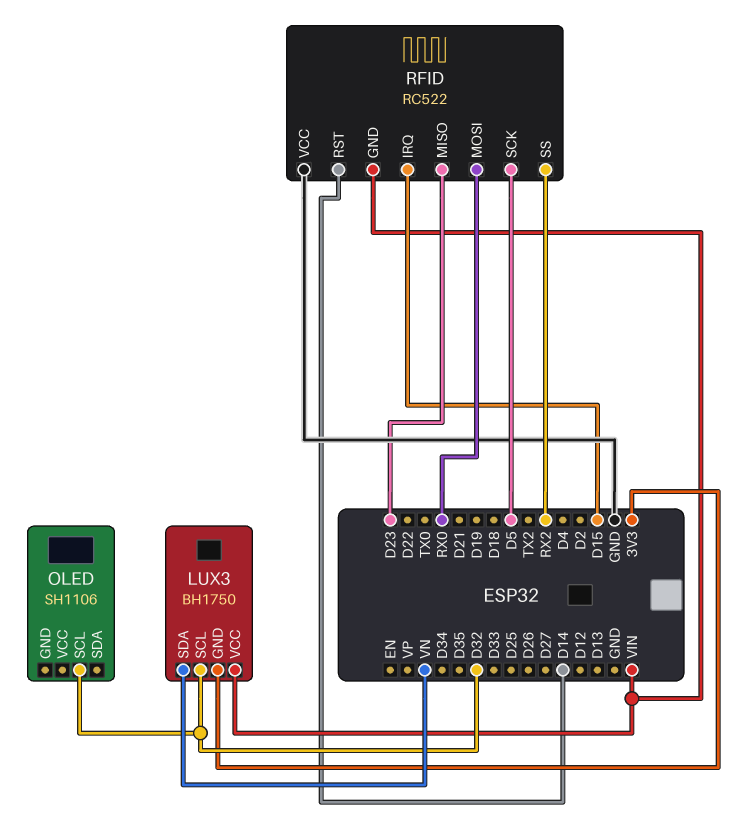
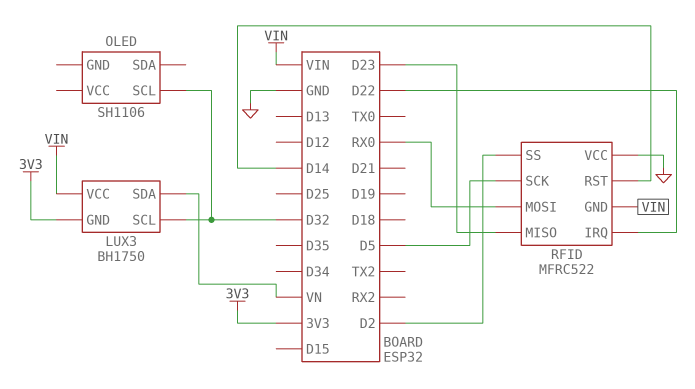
RFID: RC522 -> MFRC522
RFID pin IRQ: D15 -> D22
RFID pin SS: RX2 -> D2

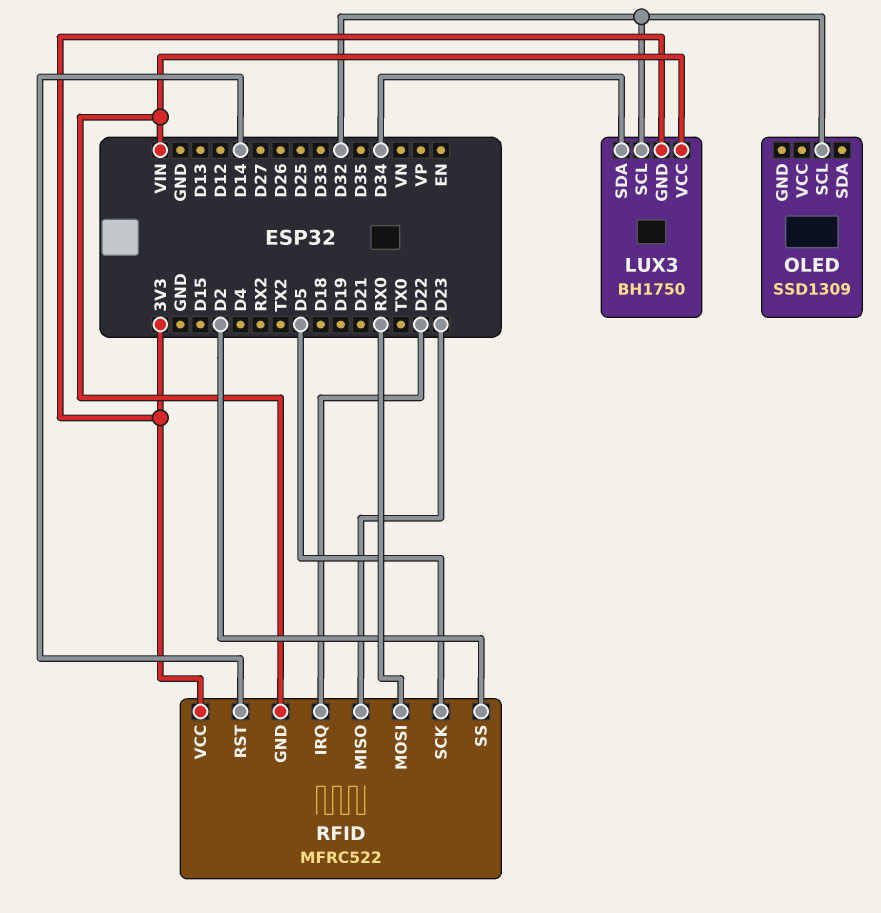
LUX3 pin SDA: VN -> D34
OLED: SH1106 -> SSD1309
RFID pin VCC: GND -> 3V3

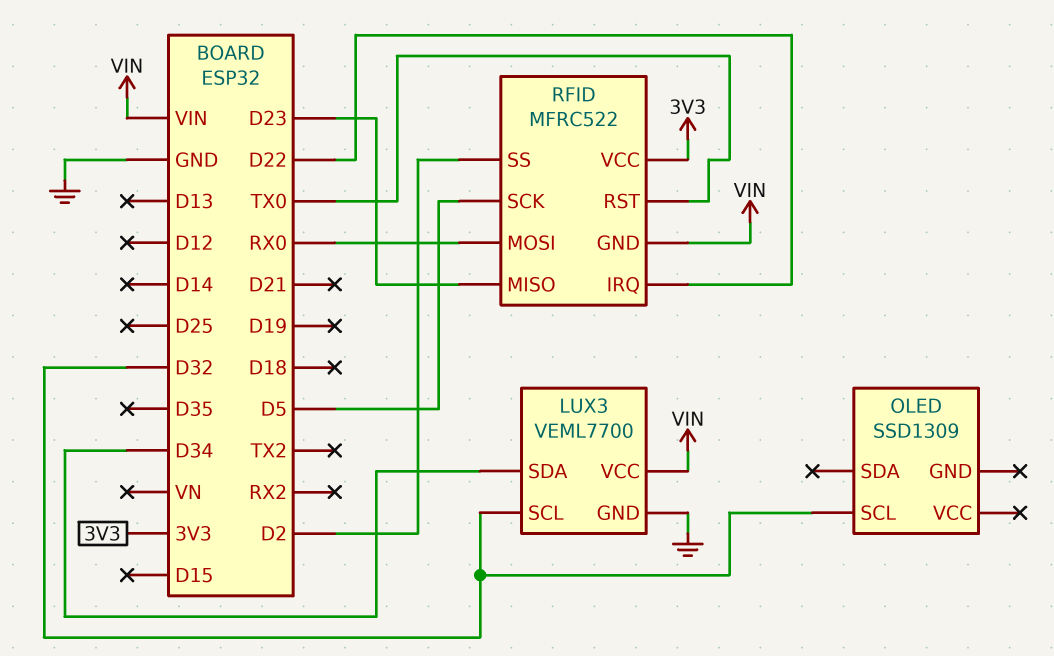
LUX3: BH1750 -> VEML7700
LUX3 pin GND: 3V3 -> GND
RFID pin RST: D14 -> TX0

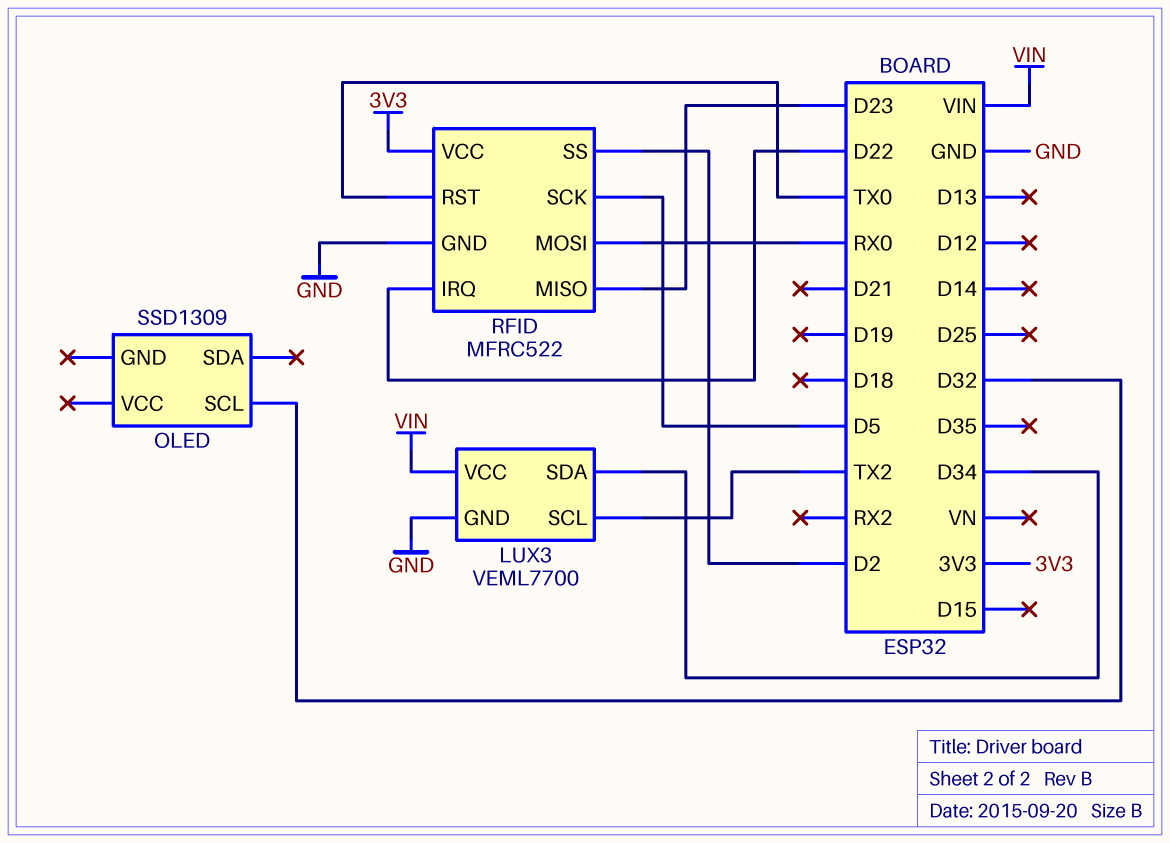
LUX3 pin SCL: D32 -> TX2
RFID pin GND: VIN -> GND

